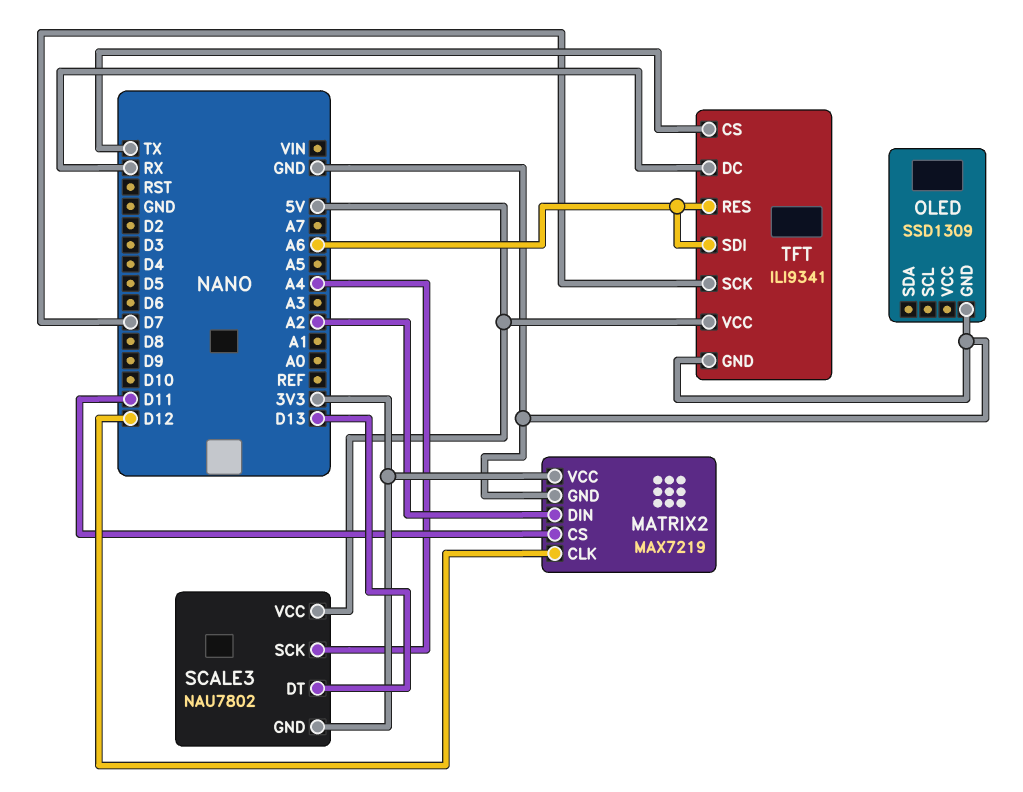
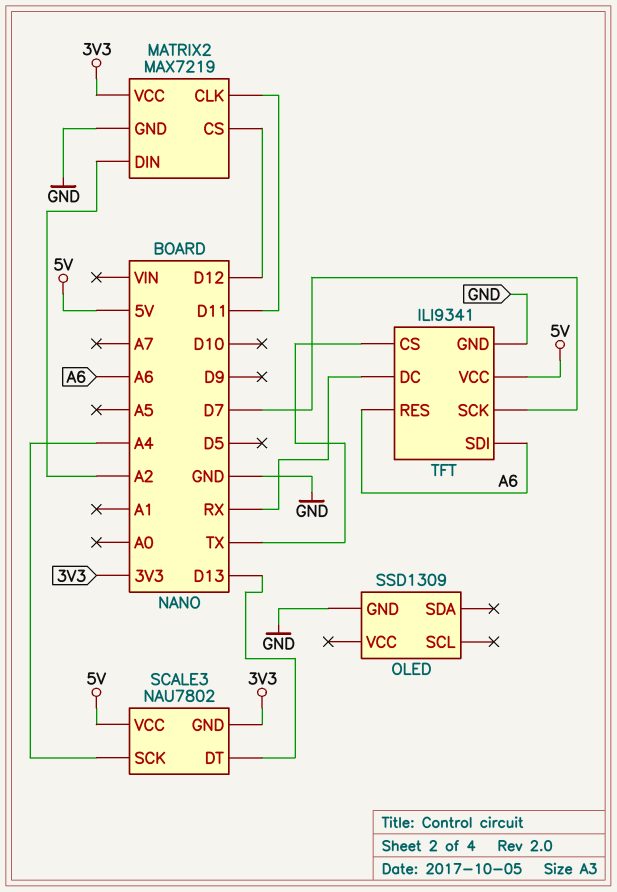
MATRIX2 pin CLK: D12 -> D11
MATRIX2 pin CS: D11 -> D12

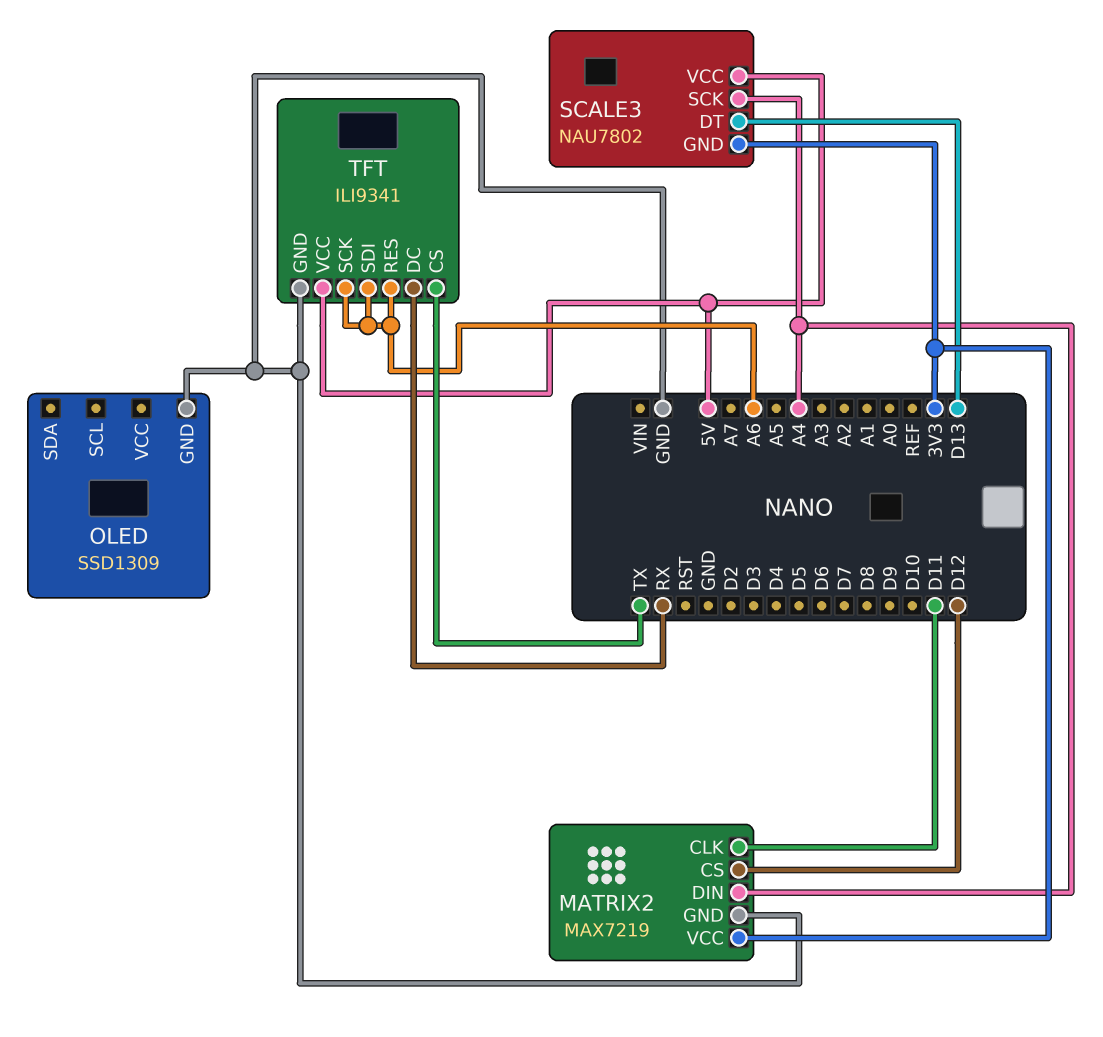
MATRIX2 pin DIN: A2 -> A4
TFT pin SCK: D7 -> A6

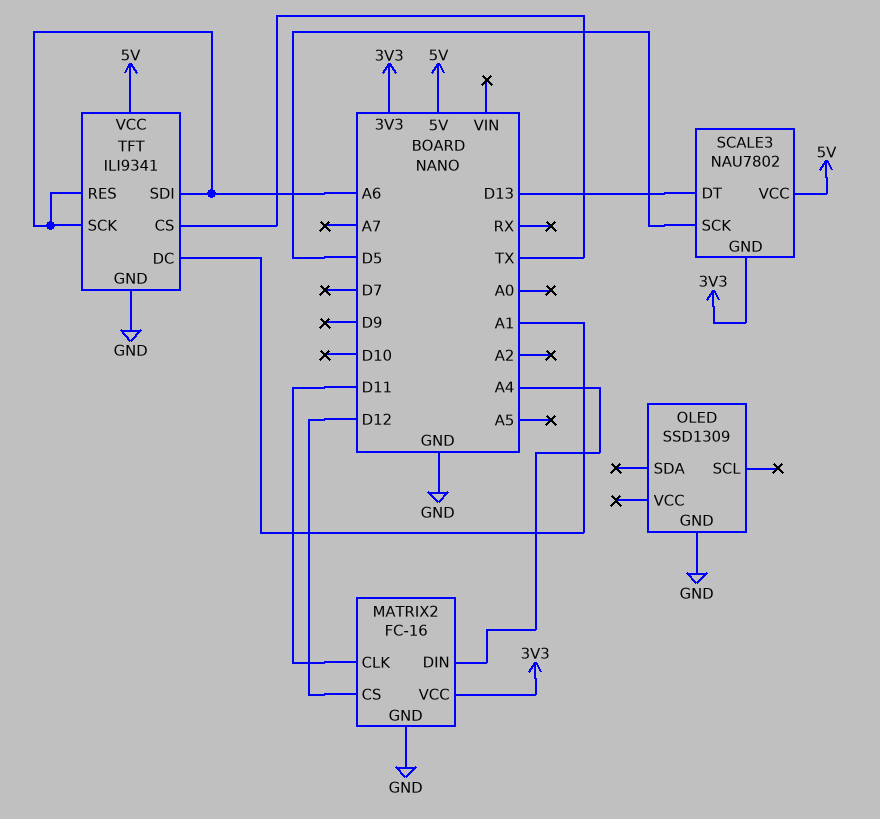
MATRIX2: MAX7219 -> FC-16
SCALE3 pin SCK: A4 -> D5
TFT pin DC: RX -> A1

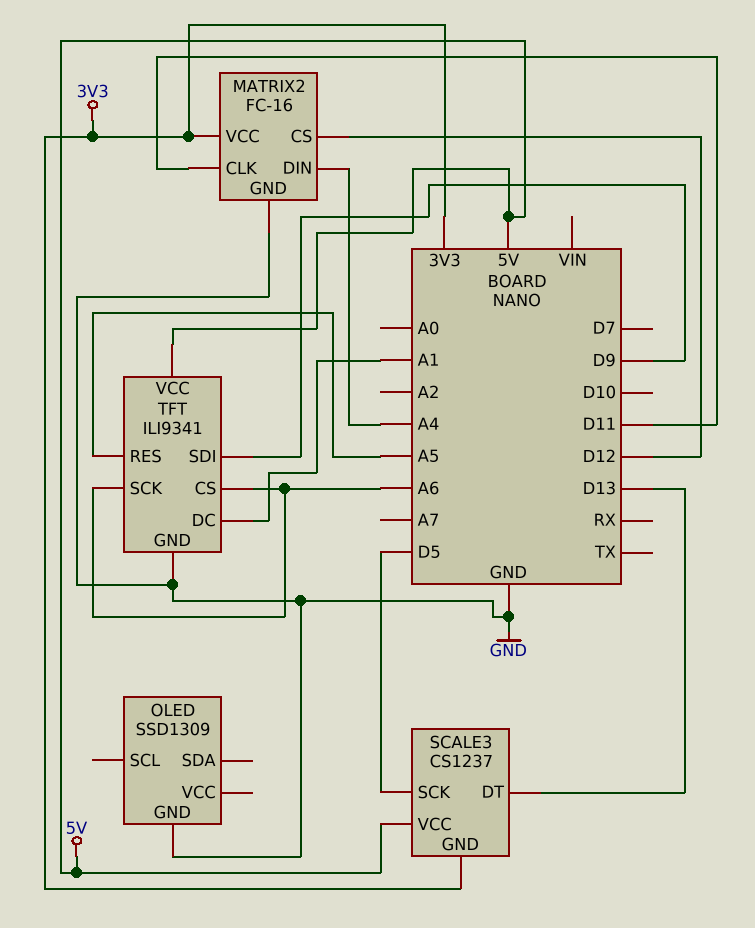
SCALE3: NAU7802 -> CS1237
TFT pin CS: TX -> A6
TFT pin RES: A6 -> A5
TFT pin SDI: A6 -> D9

